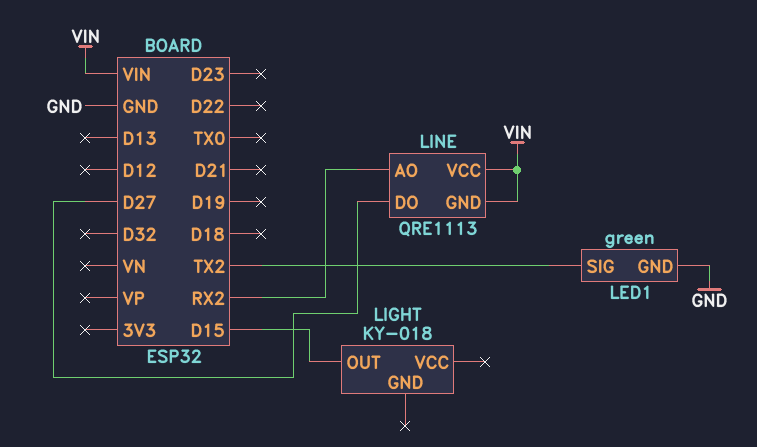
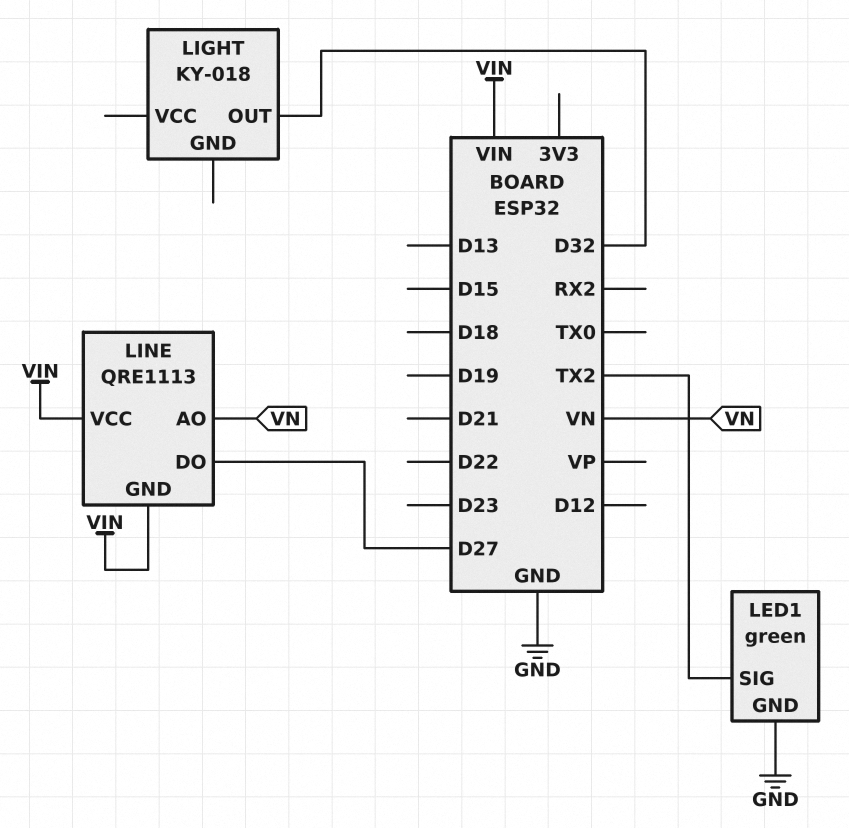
LIGHT pin OUT: D15 -> D32
LINE pin AO: RX2 -> VN

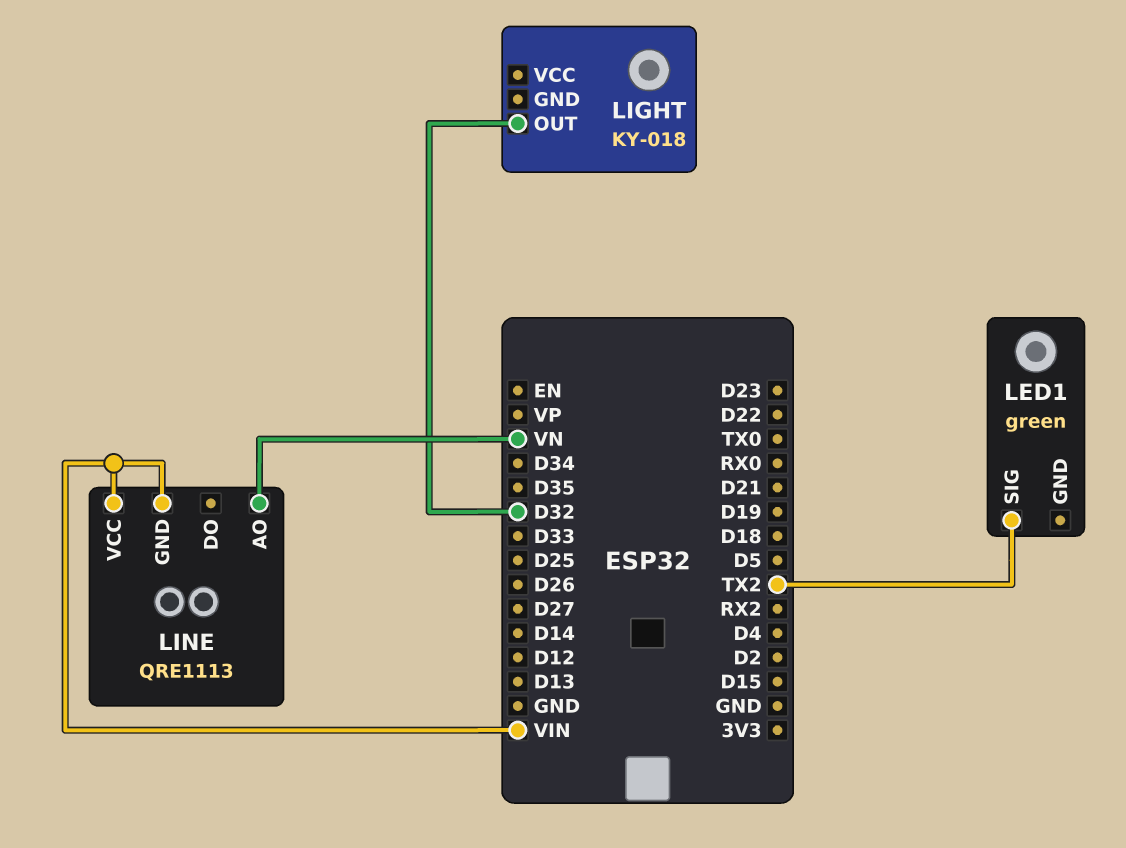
LED1 pin GND: GND -> none
LINE pin DO: D27 -> none

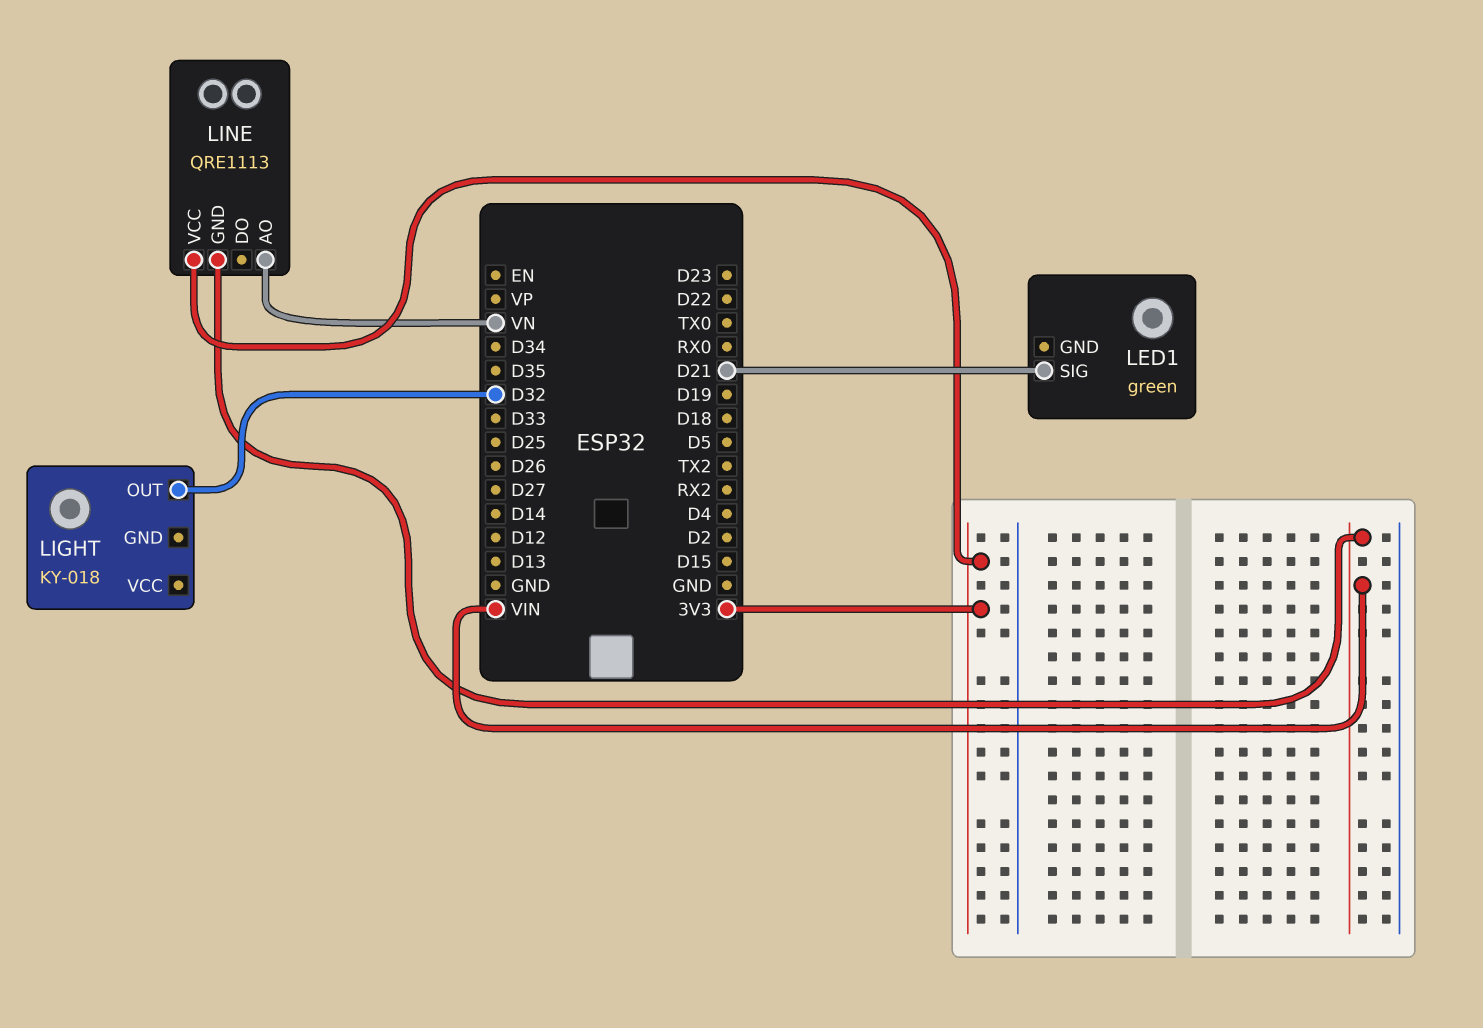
LED1 pin SIG: TX2 -> D21
LINE pin VCC: VIN -> 3V3

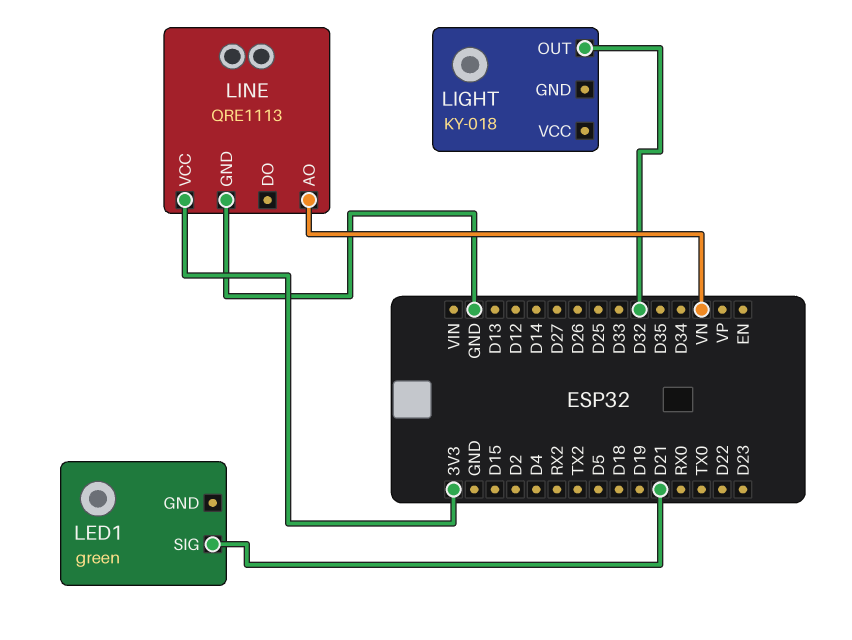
LINE pin GND: VIN -> GND

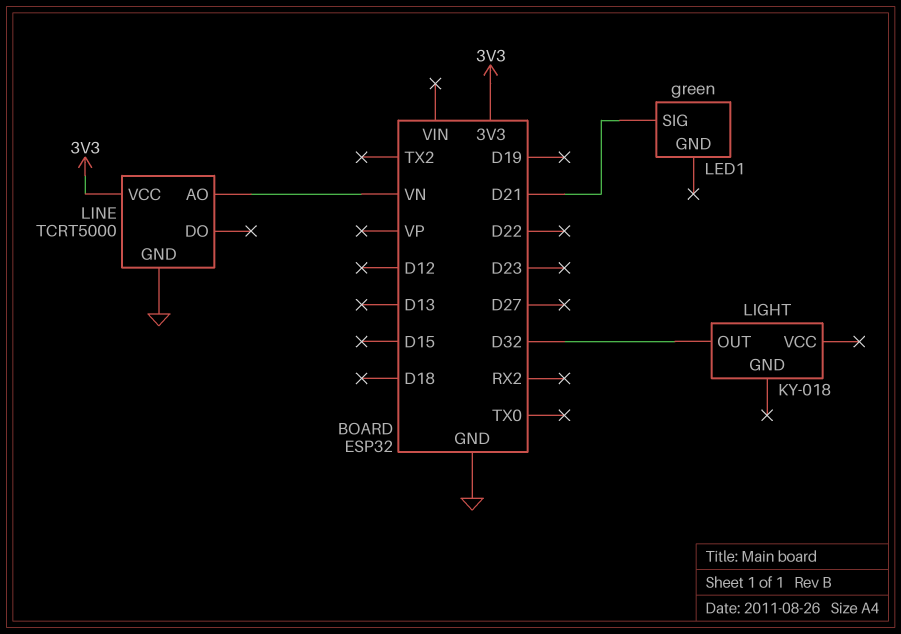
LINE: QRE1113 -> TCRT5000

